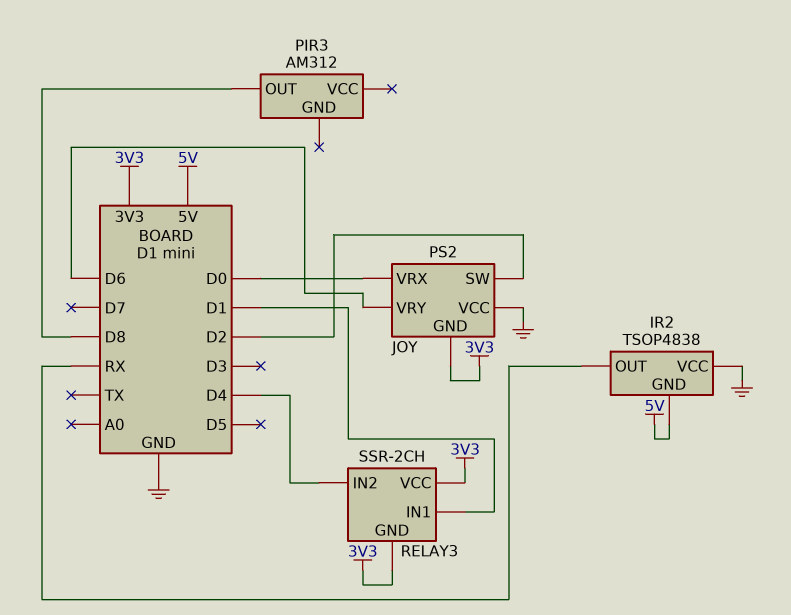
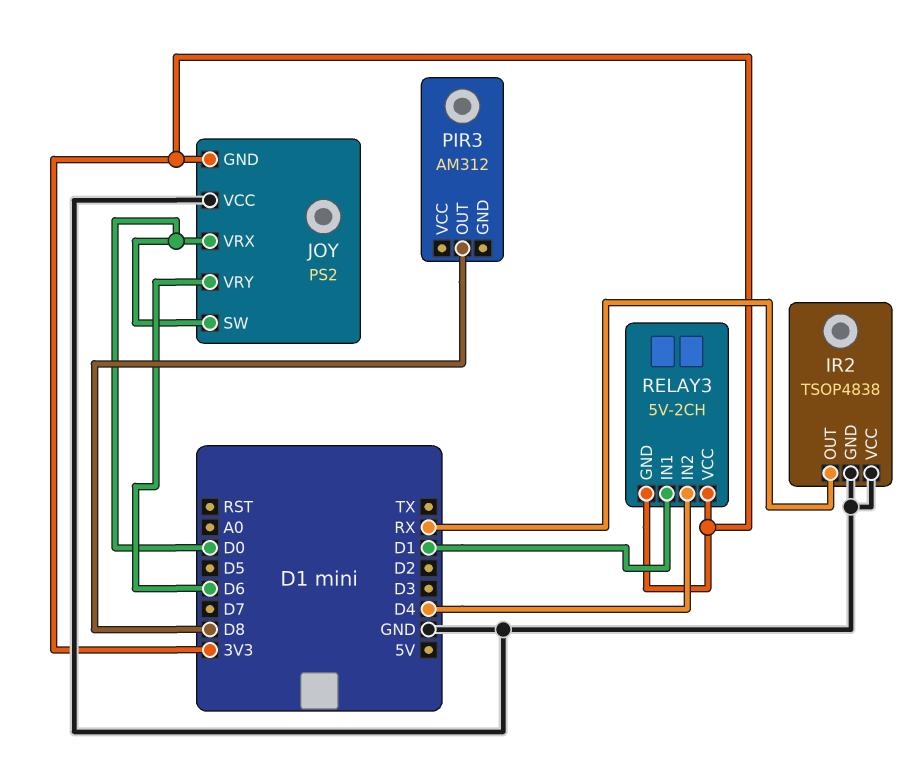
IR2 pin GND: 5V -> GND
JOY pin SW: D2 -> D0
RELAY3: SSR-2CH -> 5V-2CH

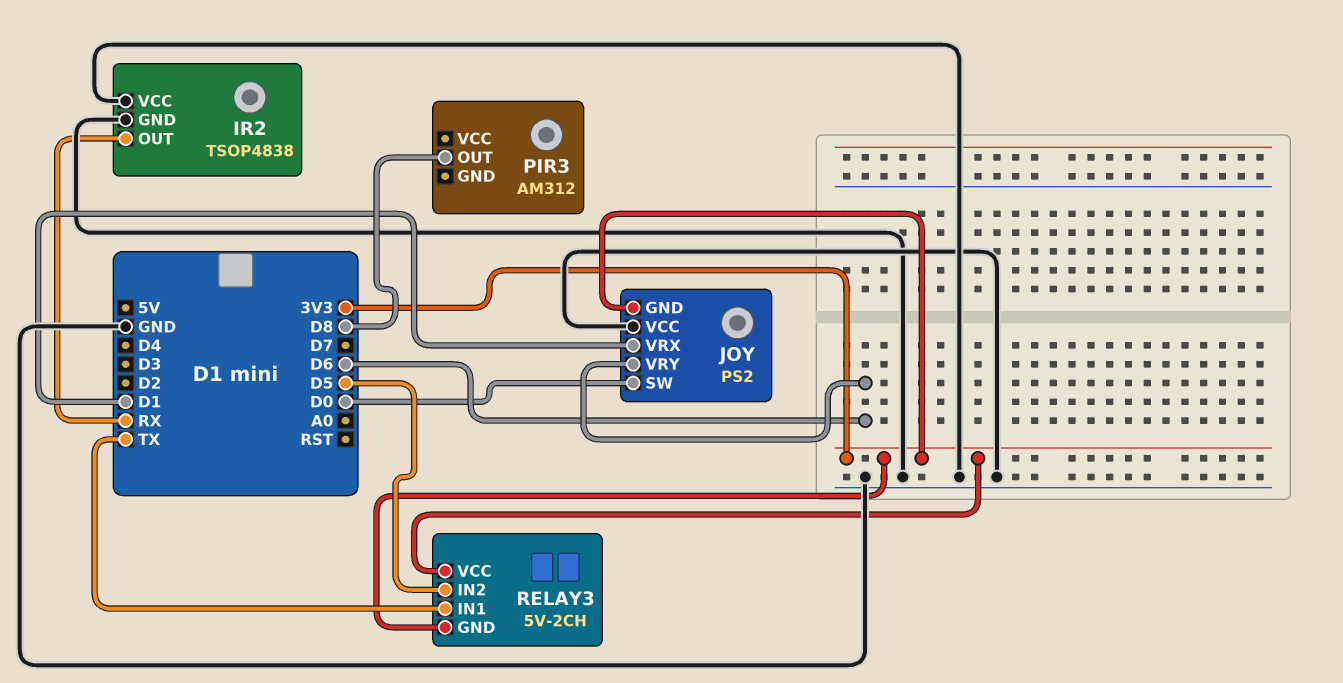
JOY pin VRX: D0 -> D1
RELAY3 pin IN1: D1 -> TX
RELAY3 pin IN2: D4 -> D5

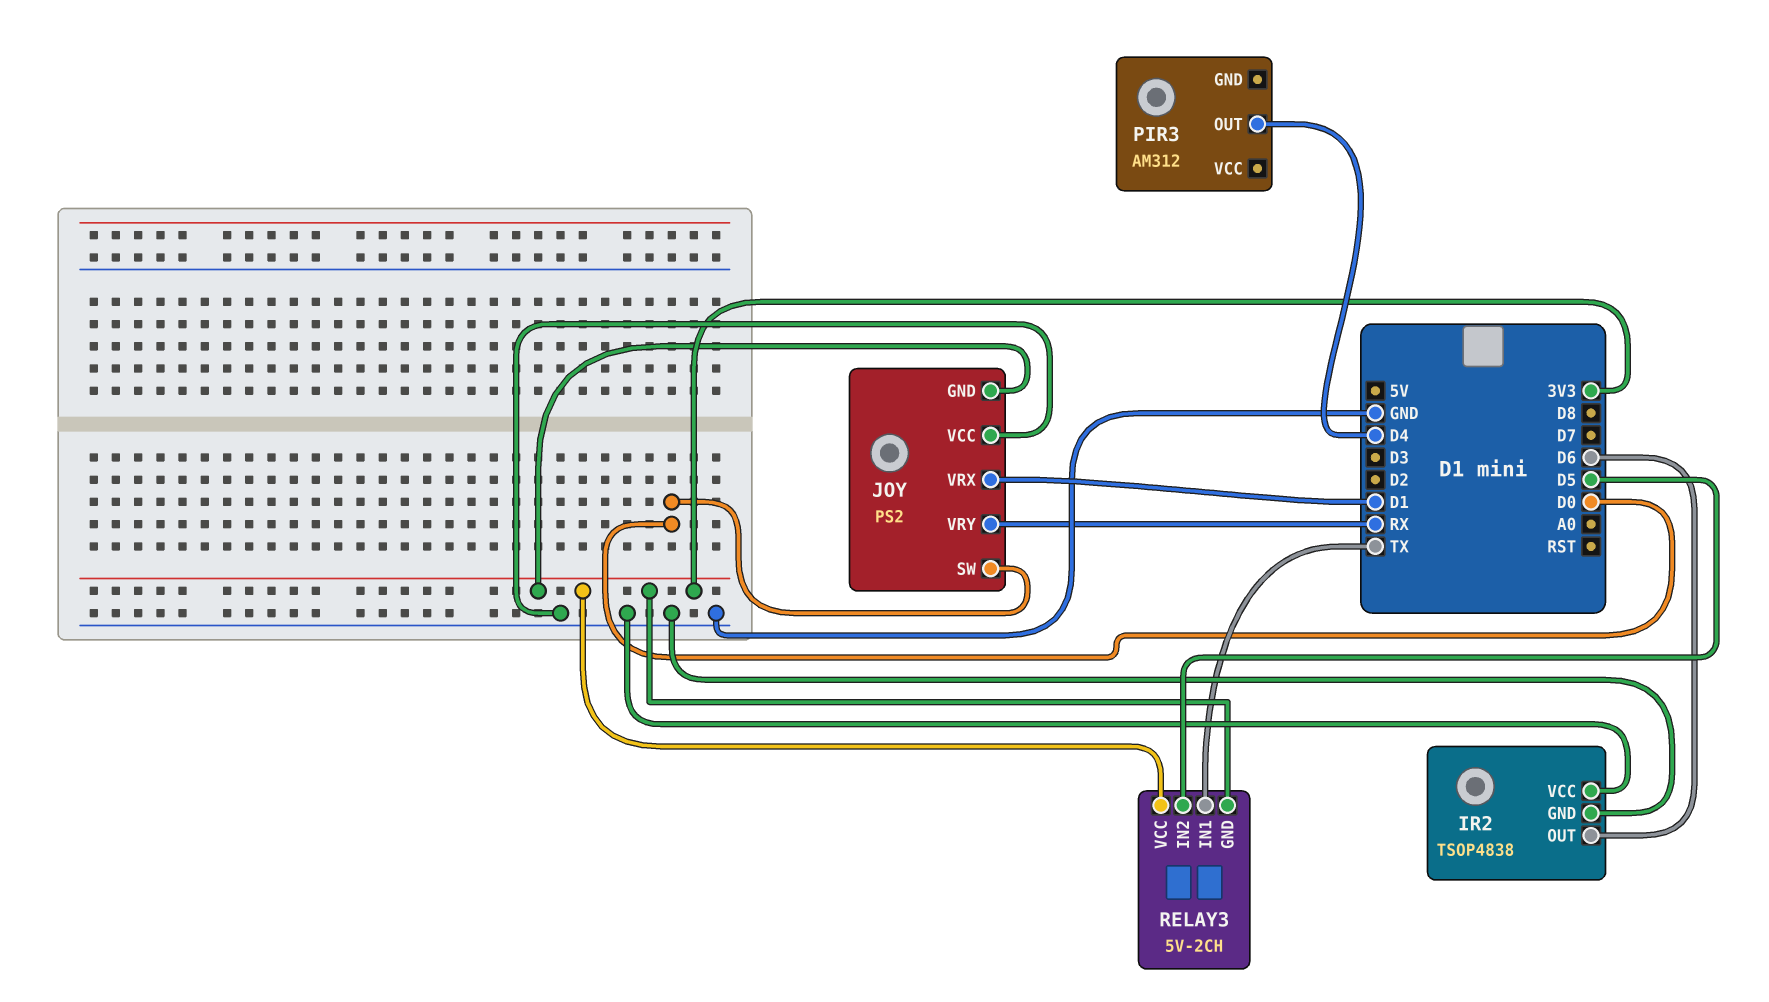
IR2 pin OUT: RX -> D6
JOY pin VRY: D6 -> RX
PIR3 pin OUT: D8 -> D4

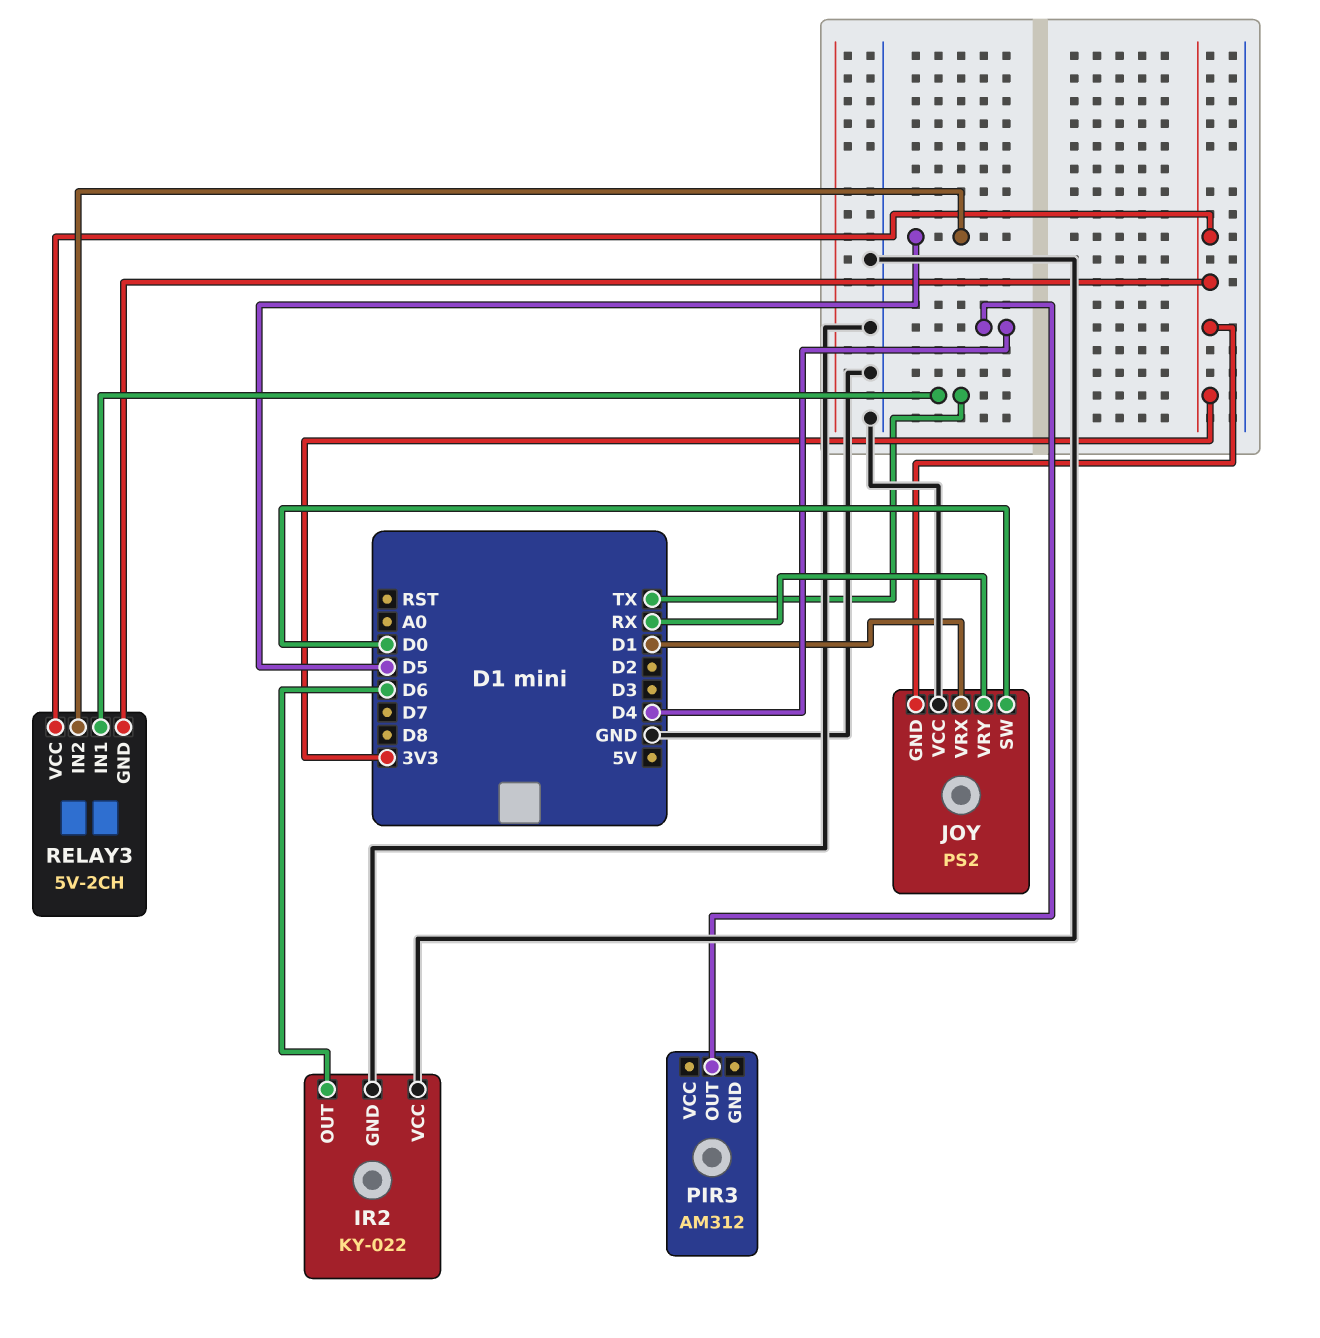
IR2: TSOP4838 -> KY-022

